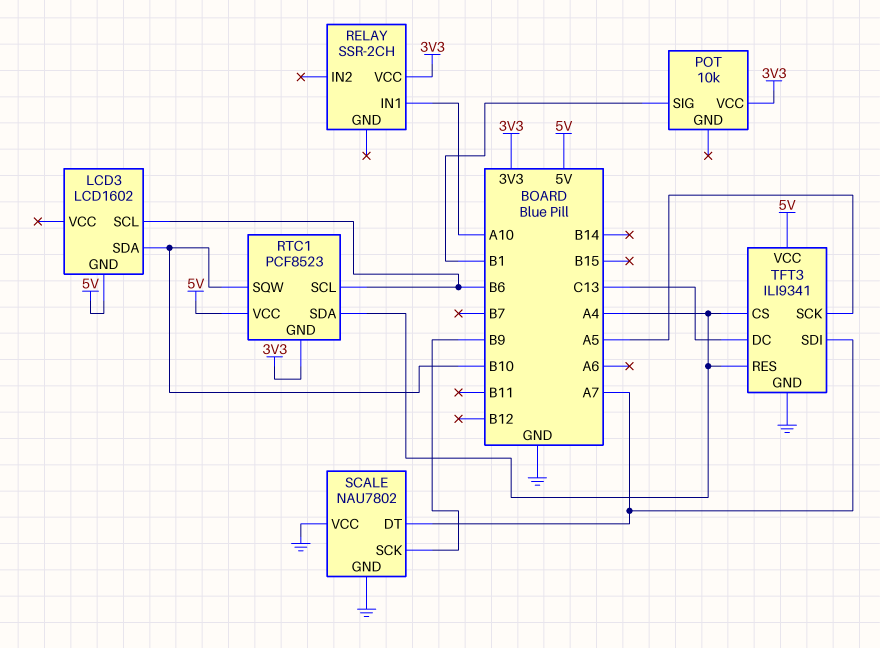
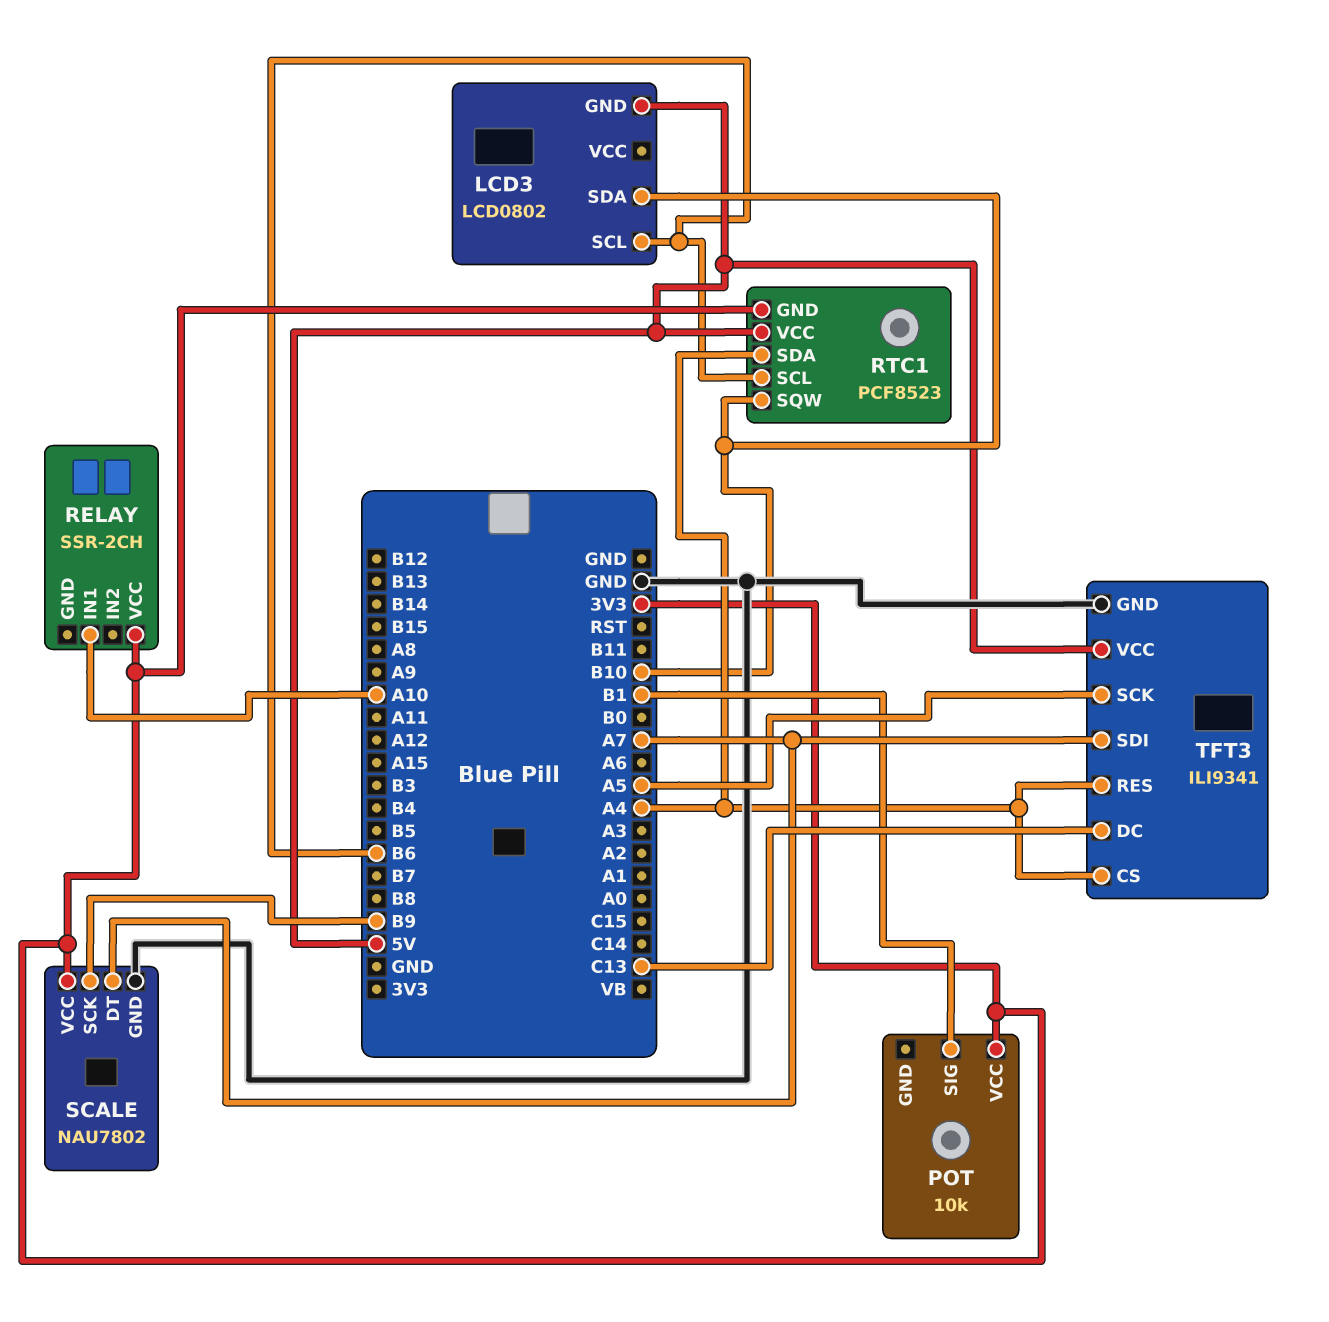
LCD3: LCD1602 -> LCD0802
SCALE pin VCC: GND -> 3V3

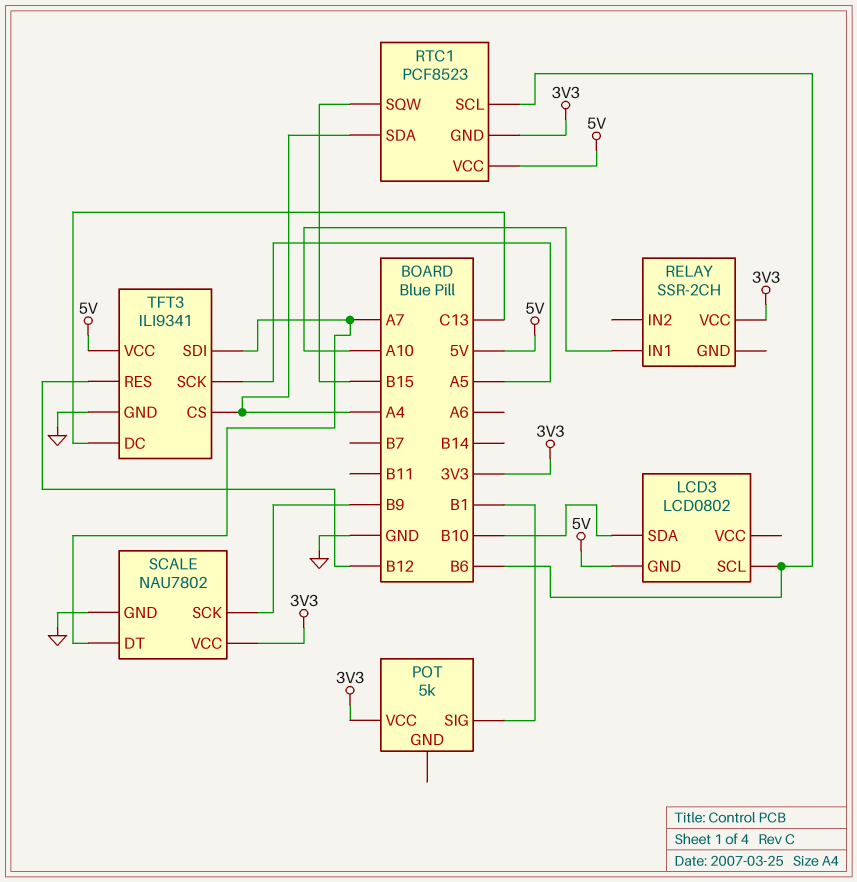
POT: 10k -> 5k
RTC1 pin SQW: B10 -> B15
TFT3 pin RES: A4 -> B12

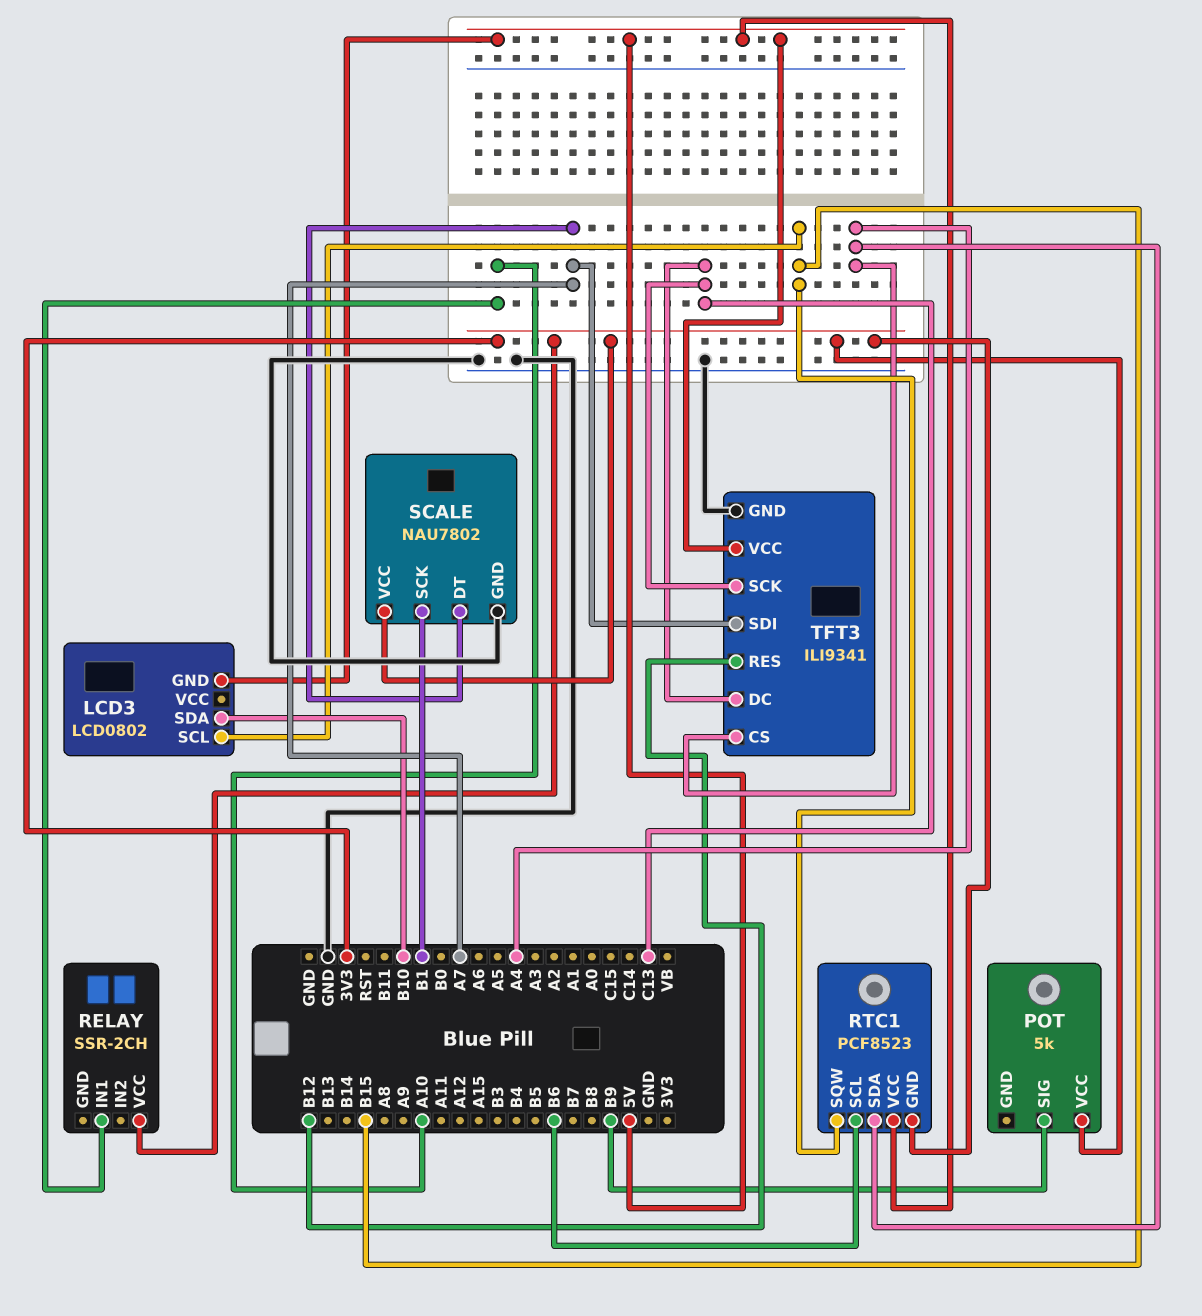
LCD3 pin SCL: B6 -> B15
POT pin SIG: B1 -> B9
SCALE pin SCK: B9 -> B1
TFT3 pin SCK: A5 -> C13

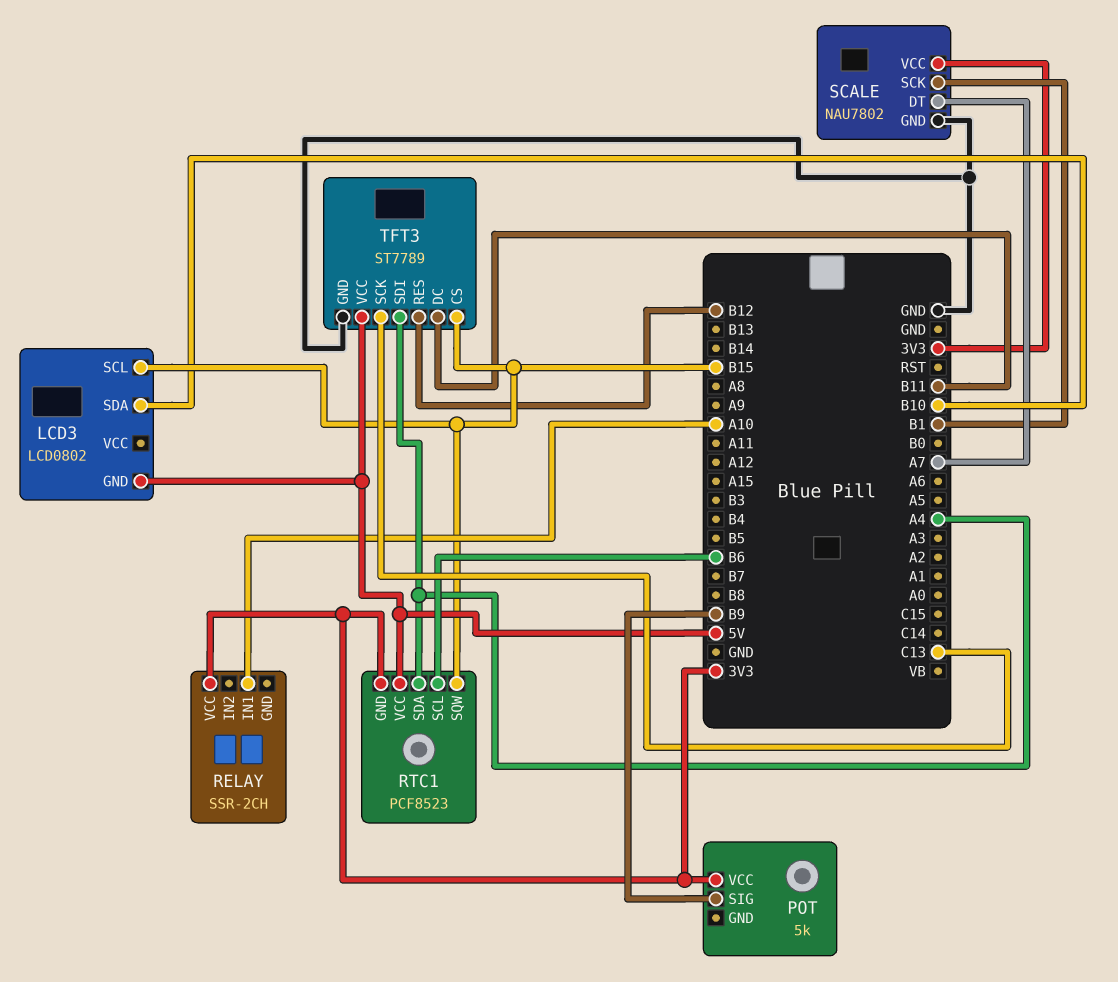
TFT3: ILI9341 -> ST7789
TFT3 pin CS: A4 -> B15
TFT3 pin DC: C13 -> B11
TFT3 pin SDI: A7 -> A4

